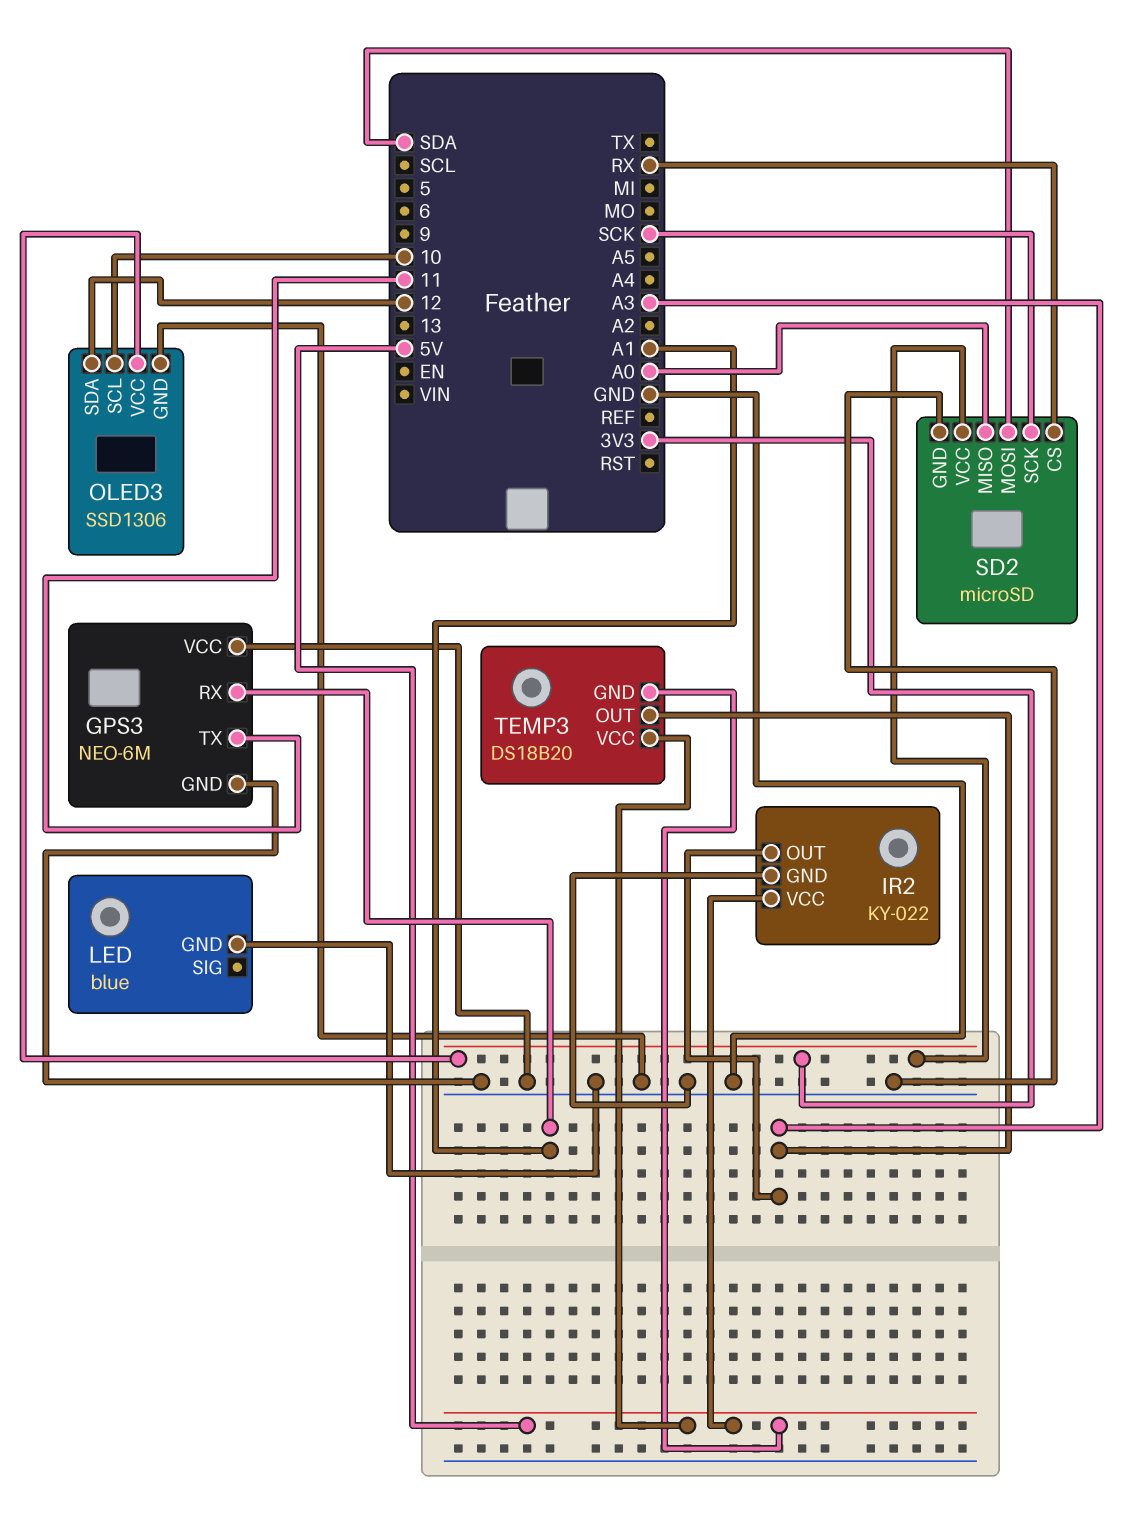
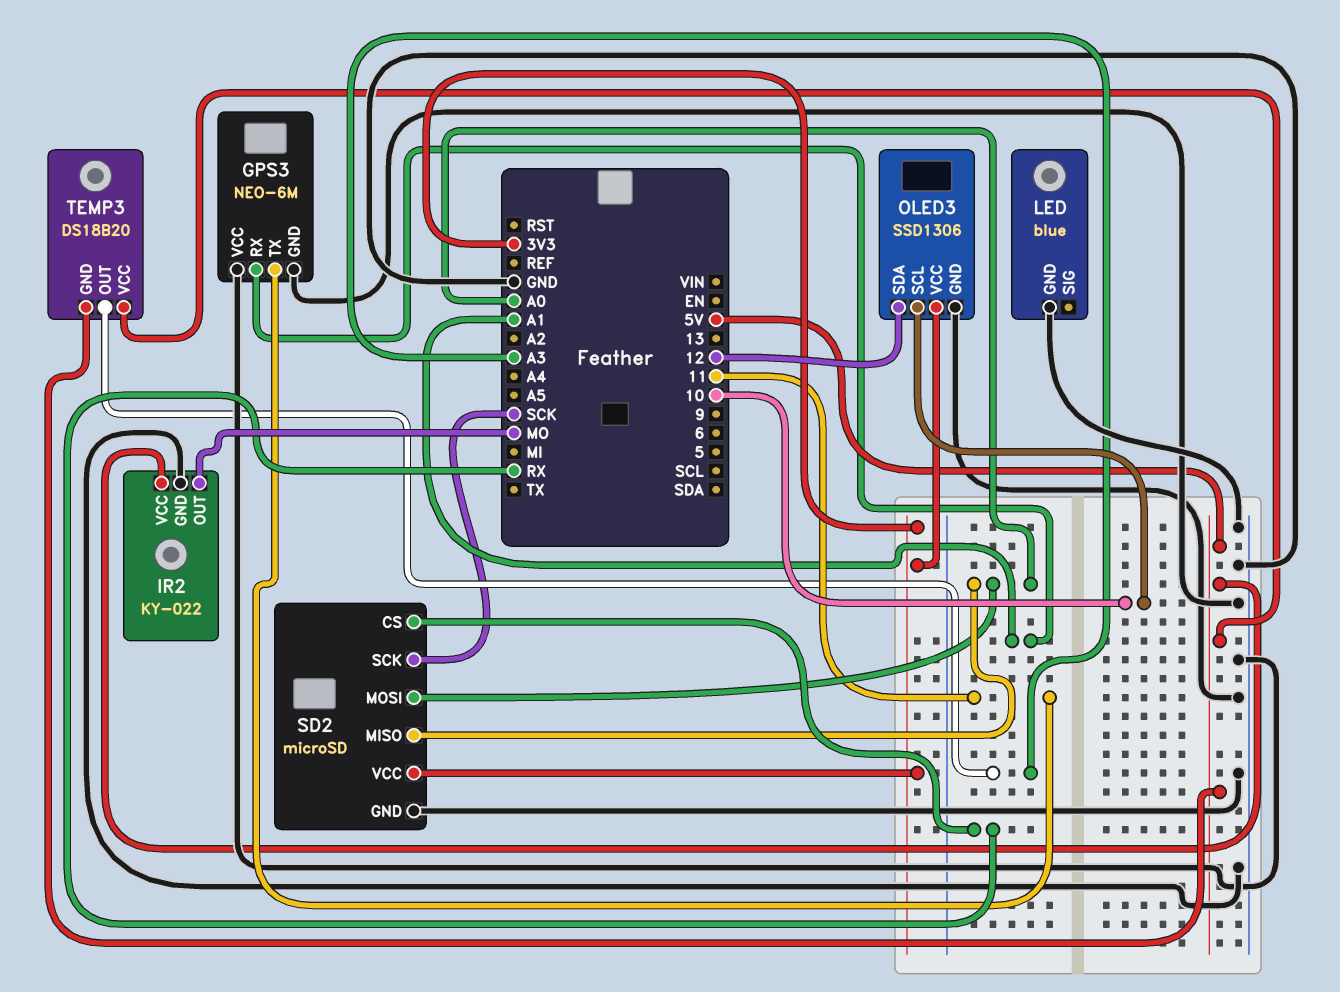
IR2 pin OUT: A3 -> MO
SD2 pin MOSI: SDA -> A0

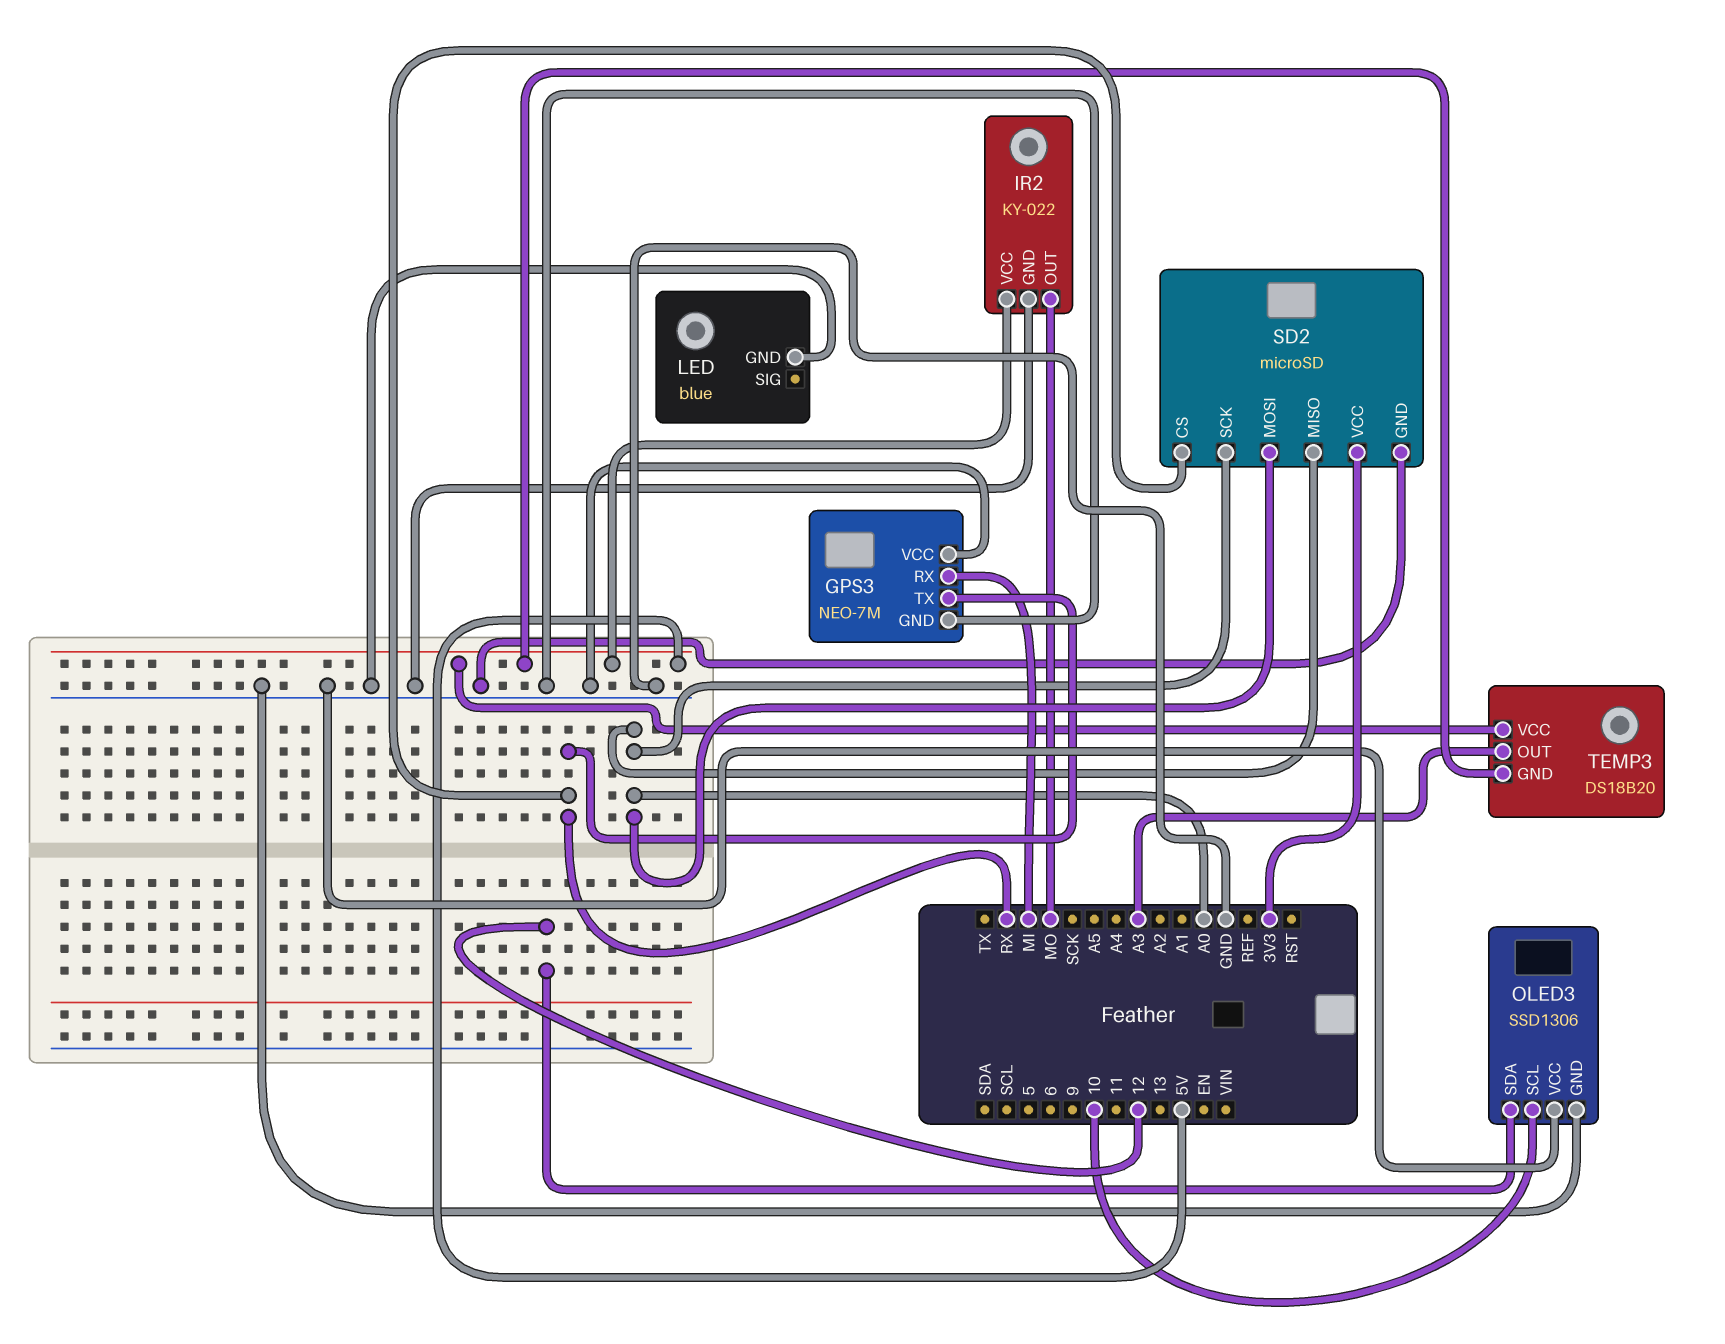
GPS3: NEO-6M -> NEO-7M
GPS3 pin RX: A1 -> MI
GPS3 pin TX: 11 -> RX
OLED3 pin VCC: 3V3 -> GND
SD2 pin SCK: SCK -> A0

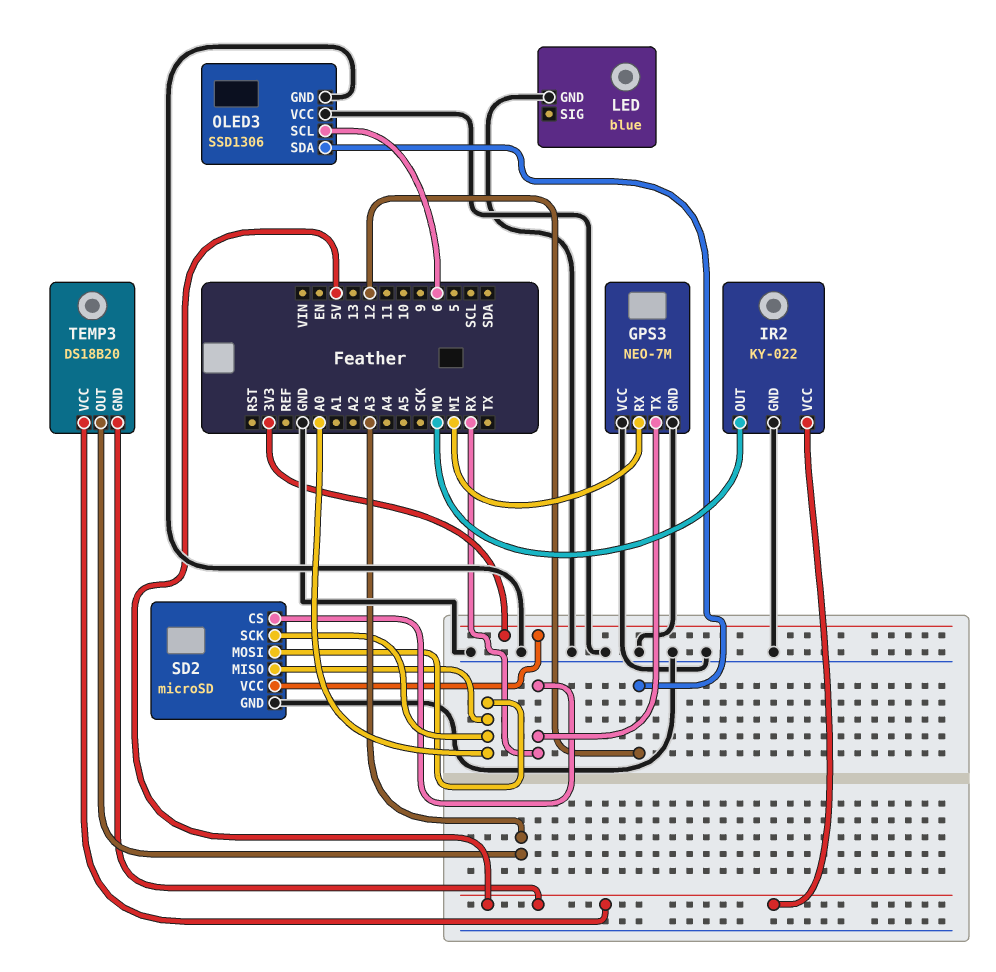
OLED3 pin SCL: 10 -> 6

